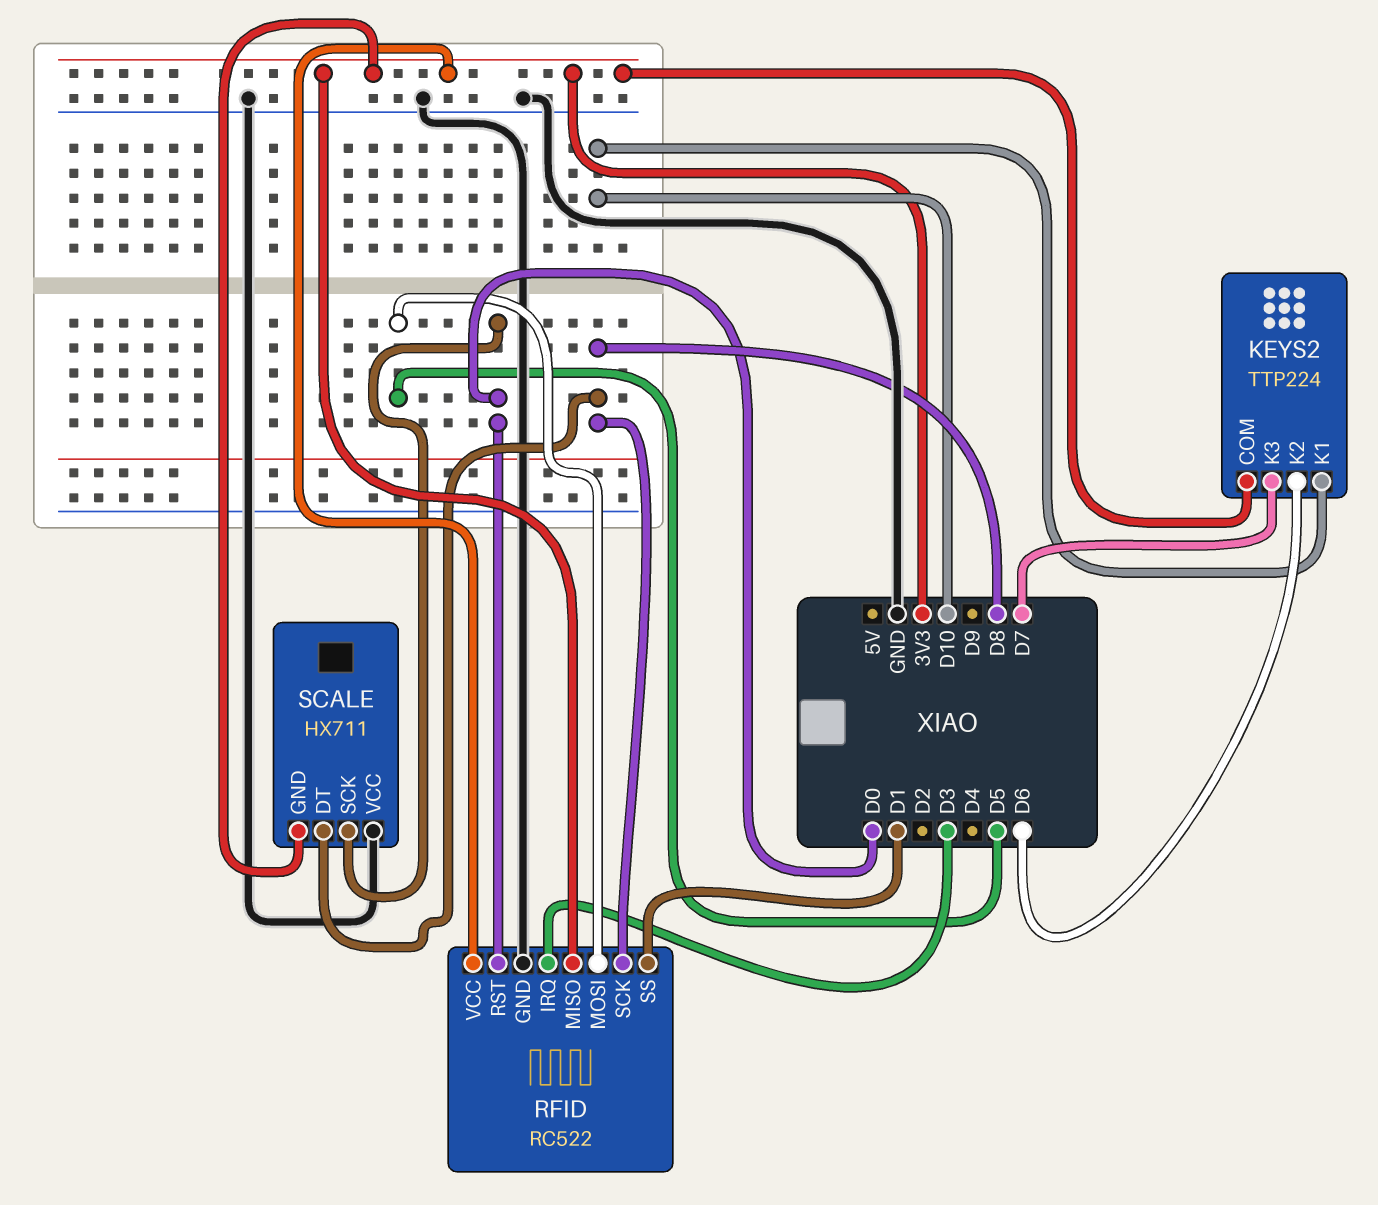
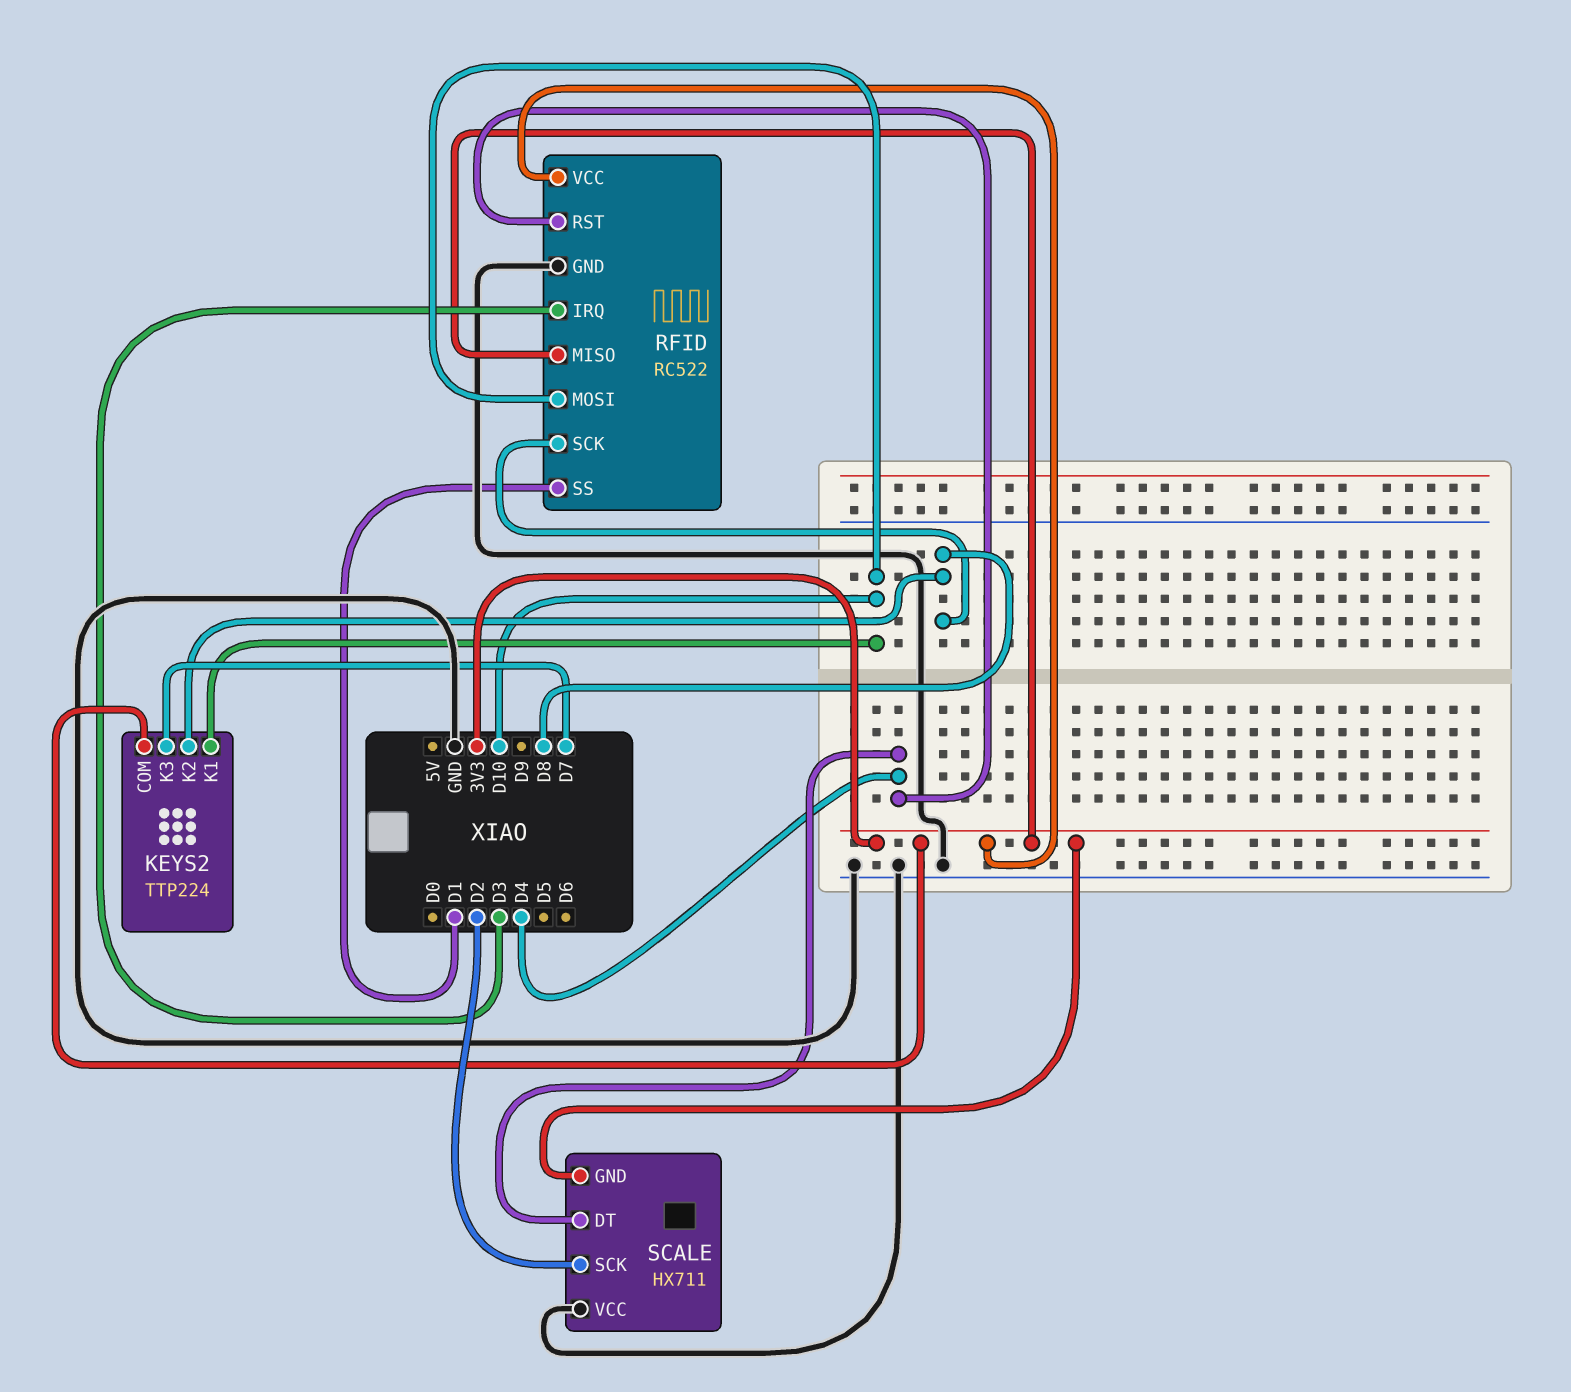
KEYS2 pin K2: D6 -> D8
RFID pin MOSI: D5 -> D10
RFID pin RST: D0 -> D4
SCALE pin DT: D8 -> D4
SCALE pin SCK: D0 -> D2

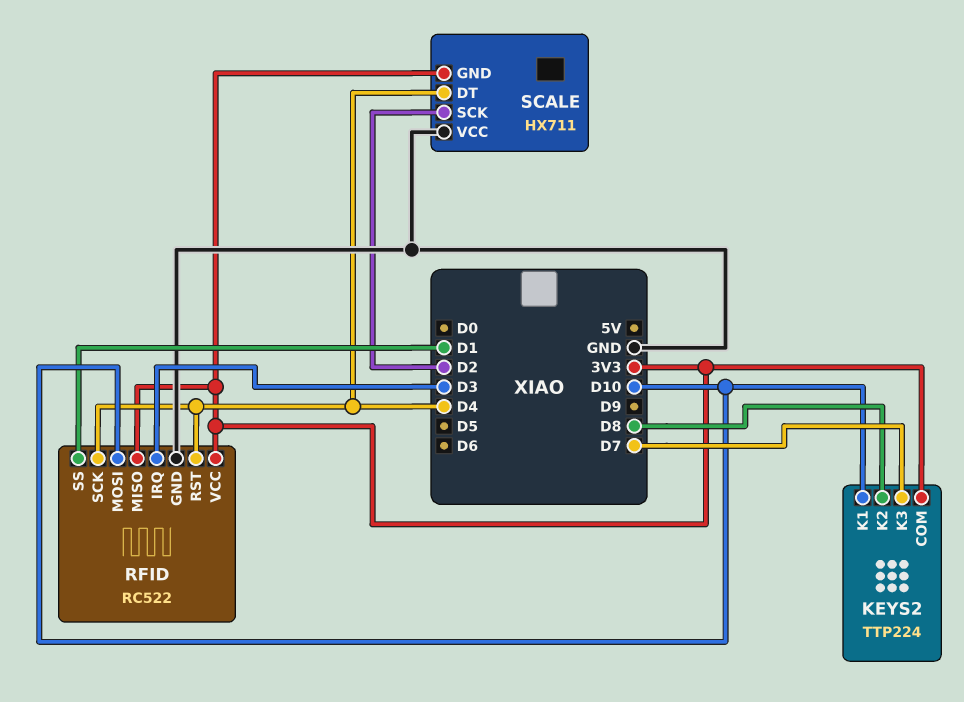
RFID pin SCK: D8 -> D4

